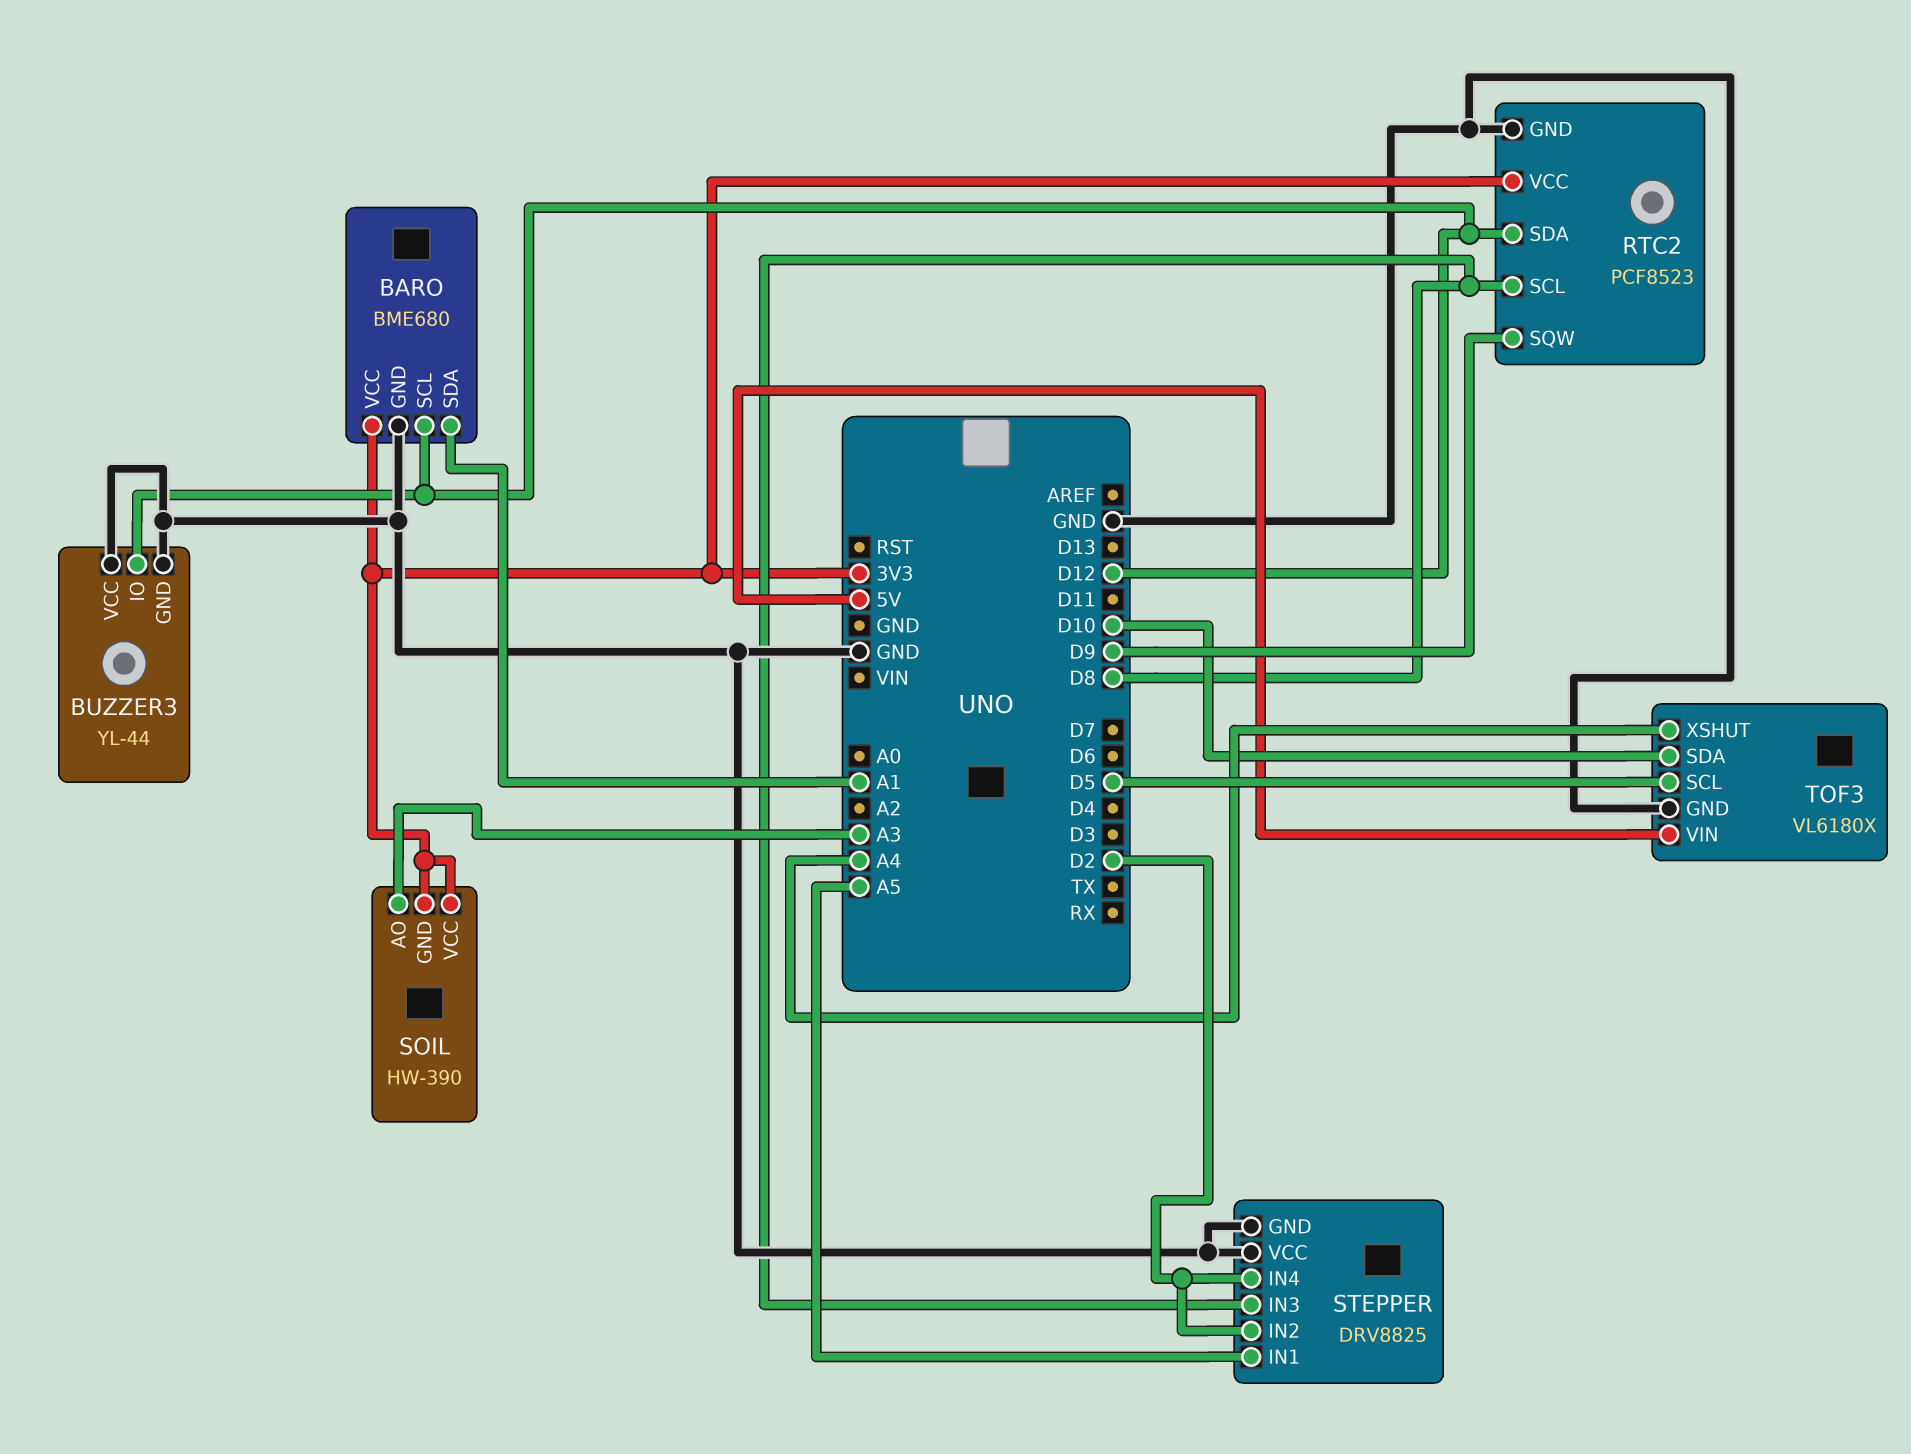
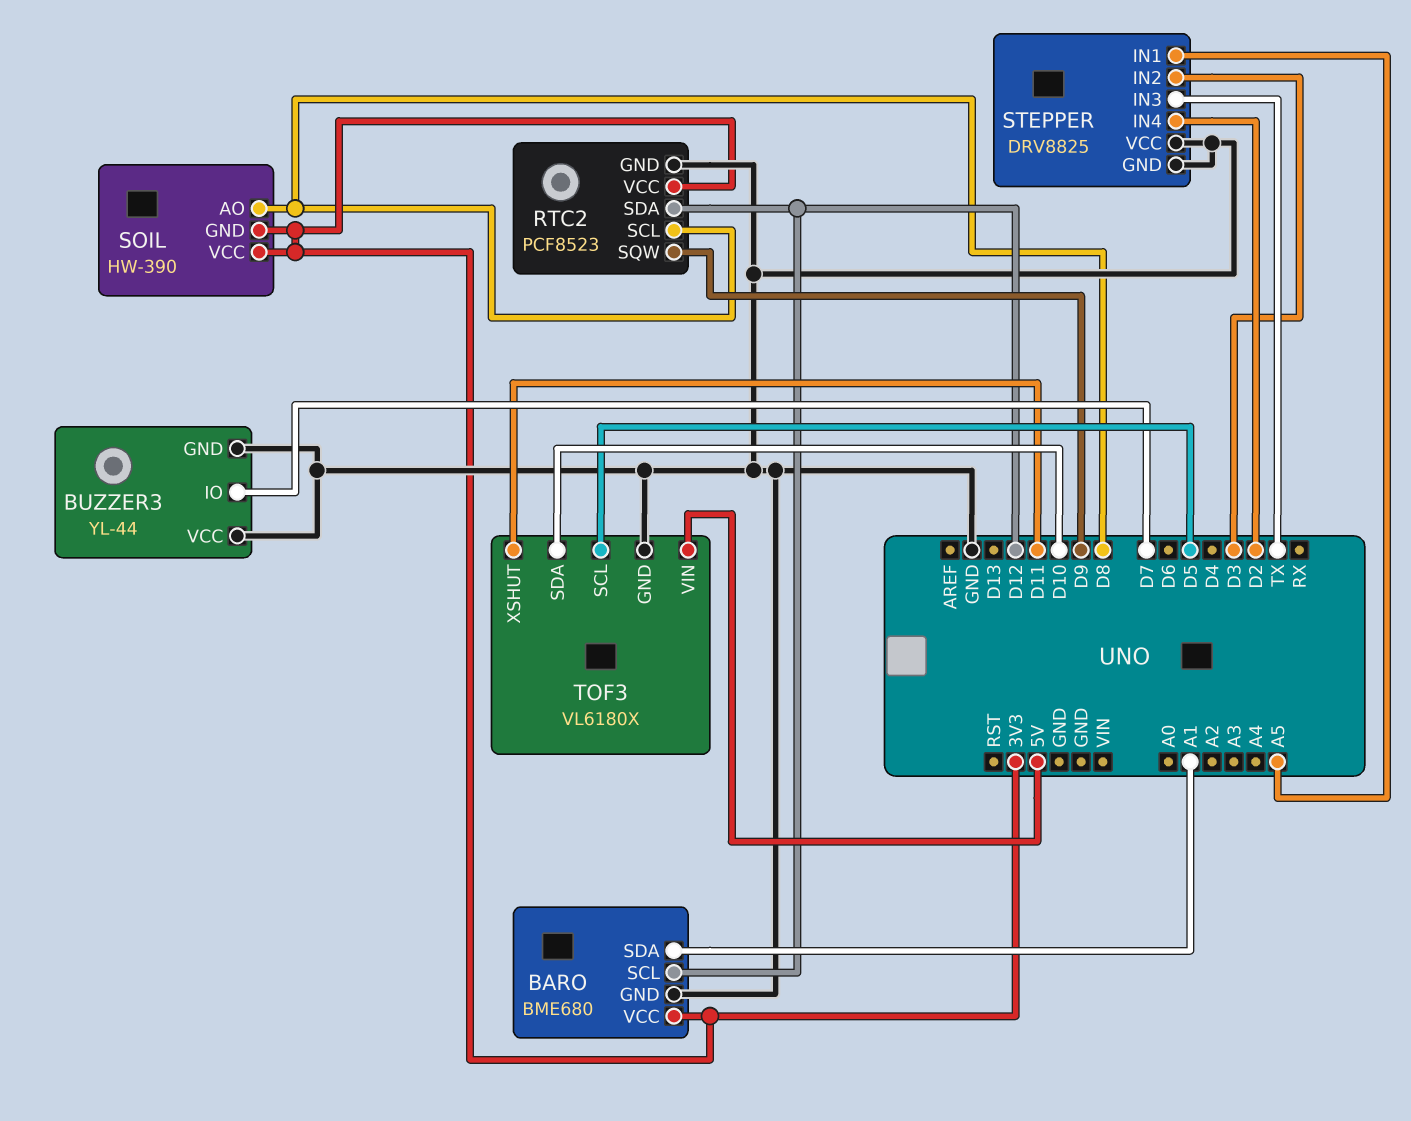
BUZZER3 pin IO: D12 -> D7
SOIL pin AO: A3 -> D8
STEPPER pin IN2: D2 -> D3
STEPPER pin IN3: D8 -> TX
TOF3 pin XSHUT: A4 -> D11

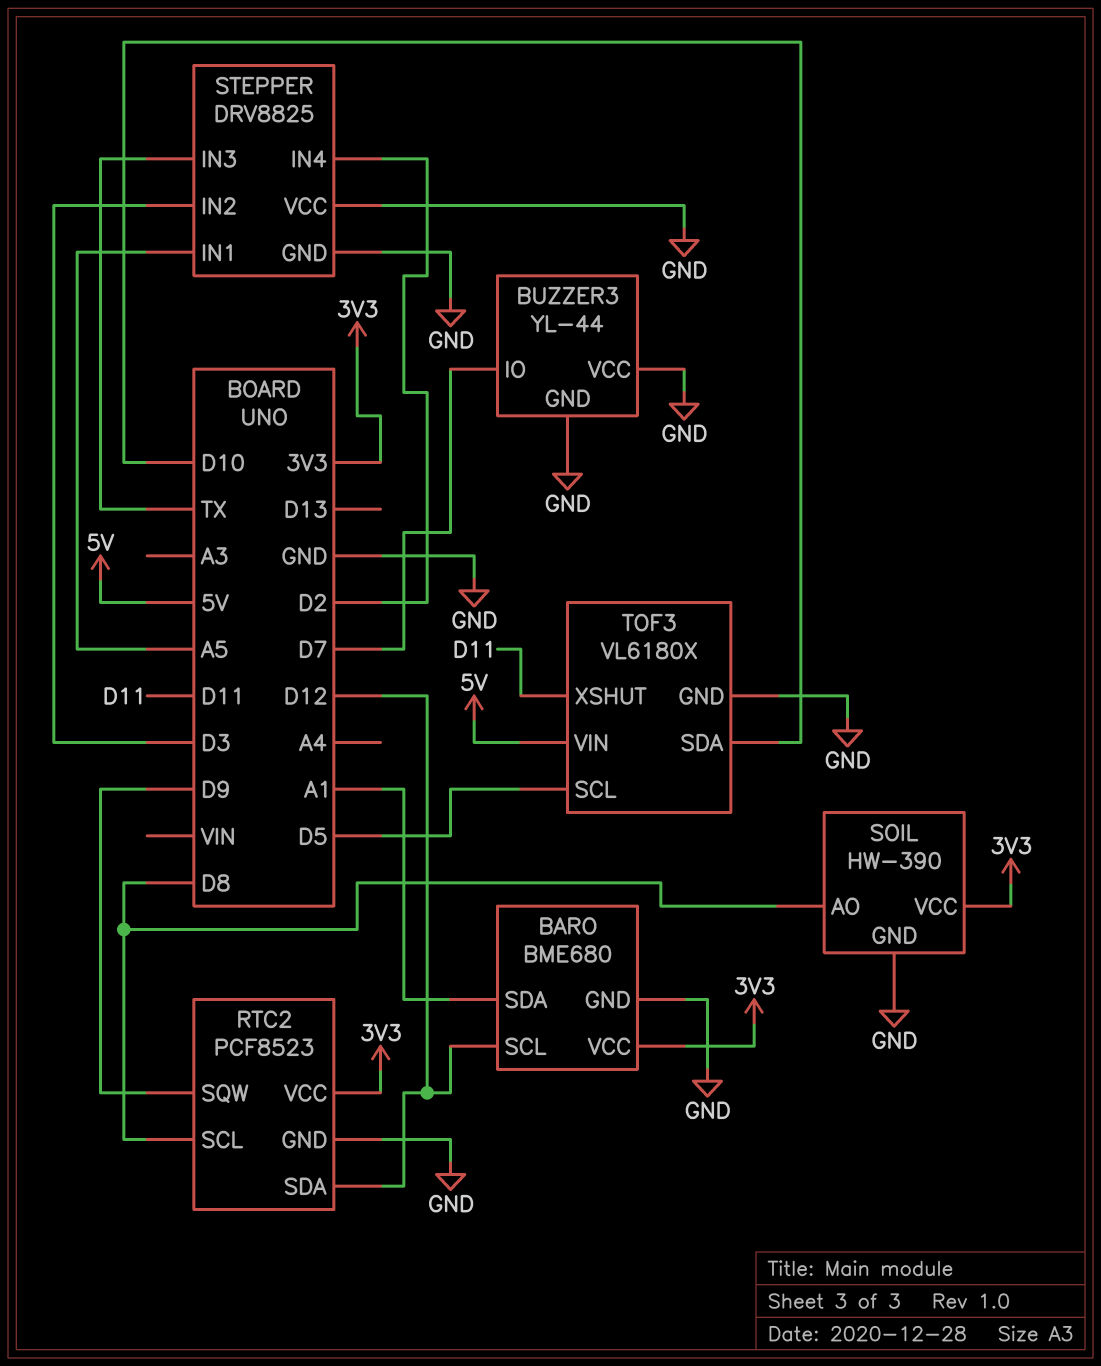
SOIL pin GND: 3V3 -> GND

